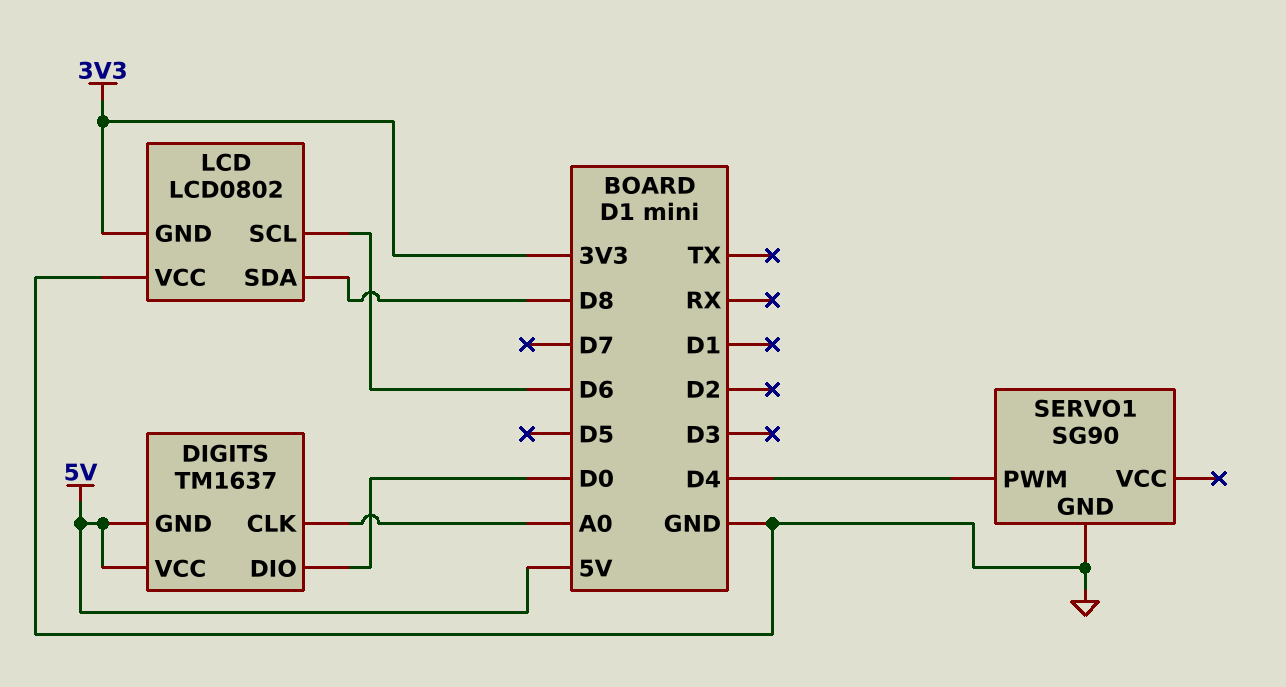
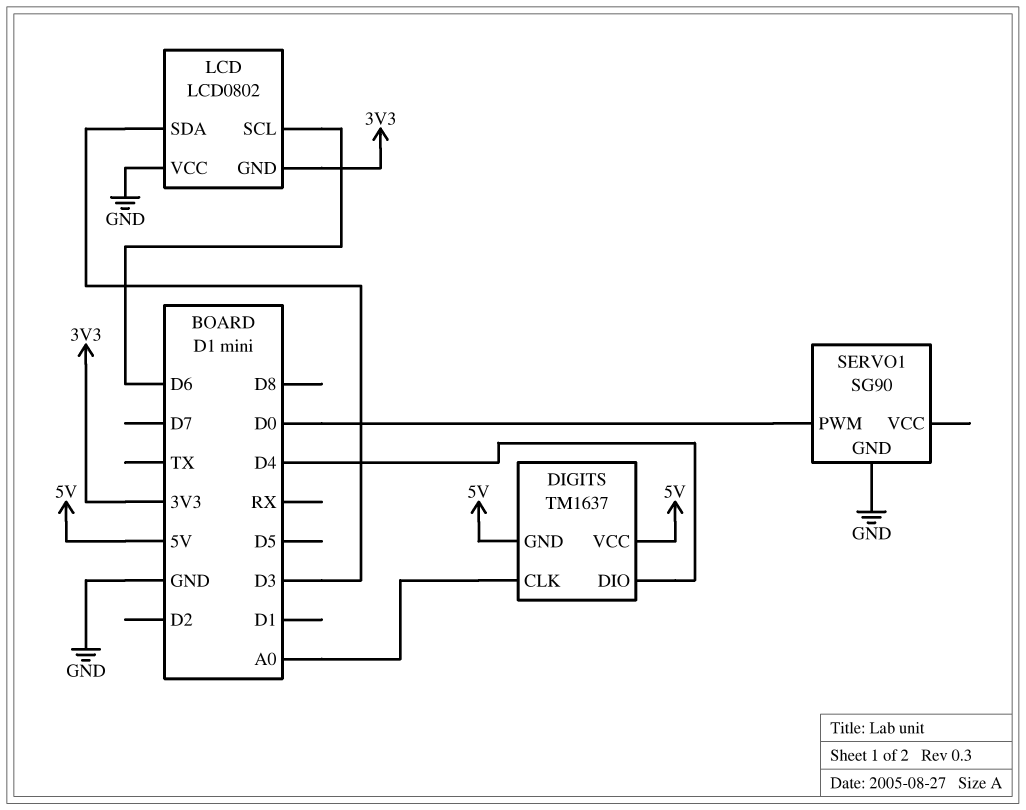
DIGITS pin DIO: D0 -> D4
LCD pin SDA: D8 -> D3
SERVO1 pin PWM: D4 -> D0

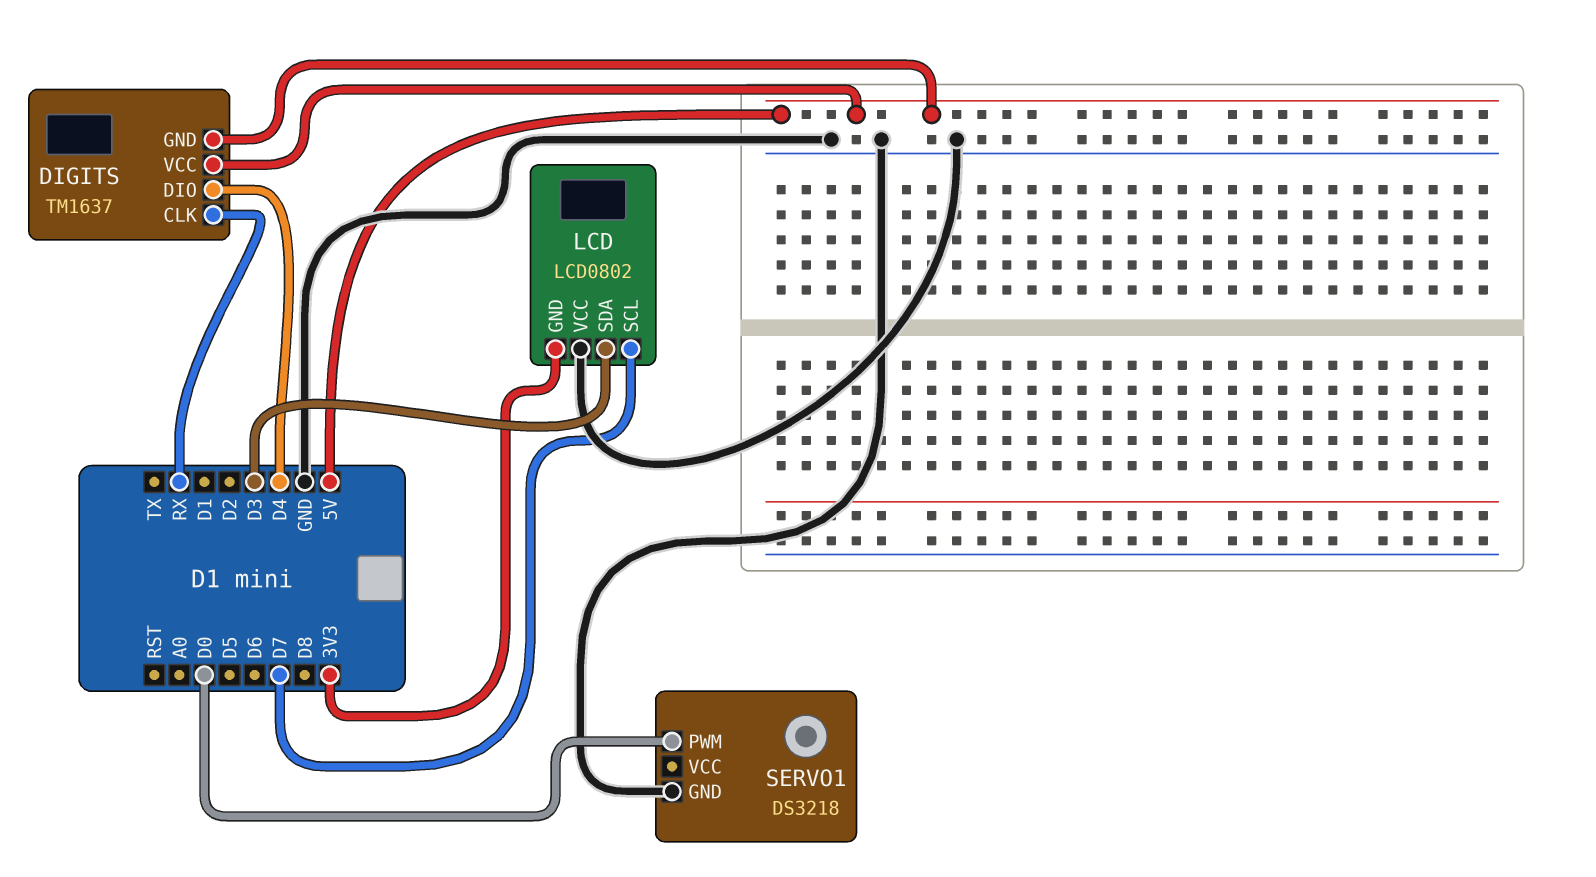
DIGITS pin CLK: A0 -> RX
LCD pin SCL: D6 -> D7
SERVO1: SG90 -> DS3218

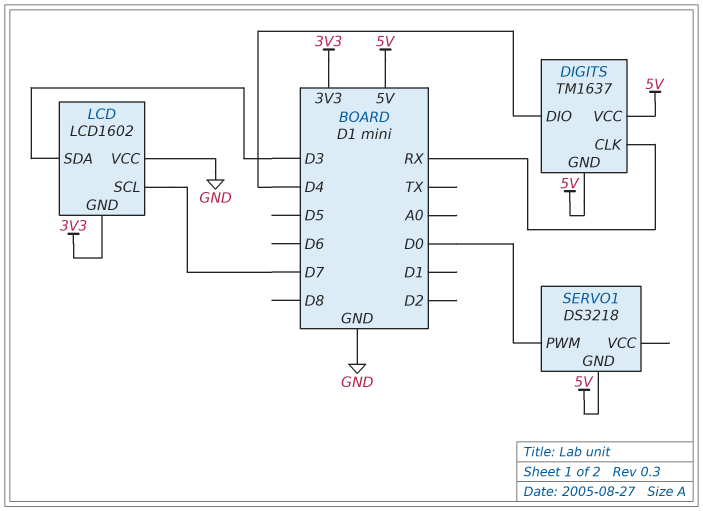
LCD: LCD0802 -> LCD1602
SERVO1 pin GND: GND -> 5V

